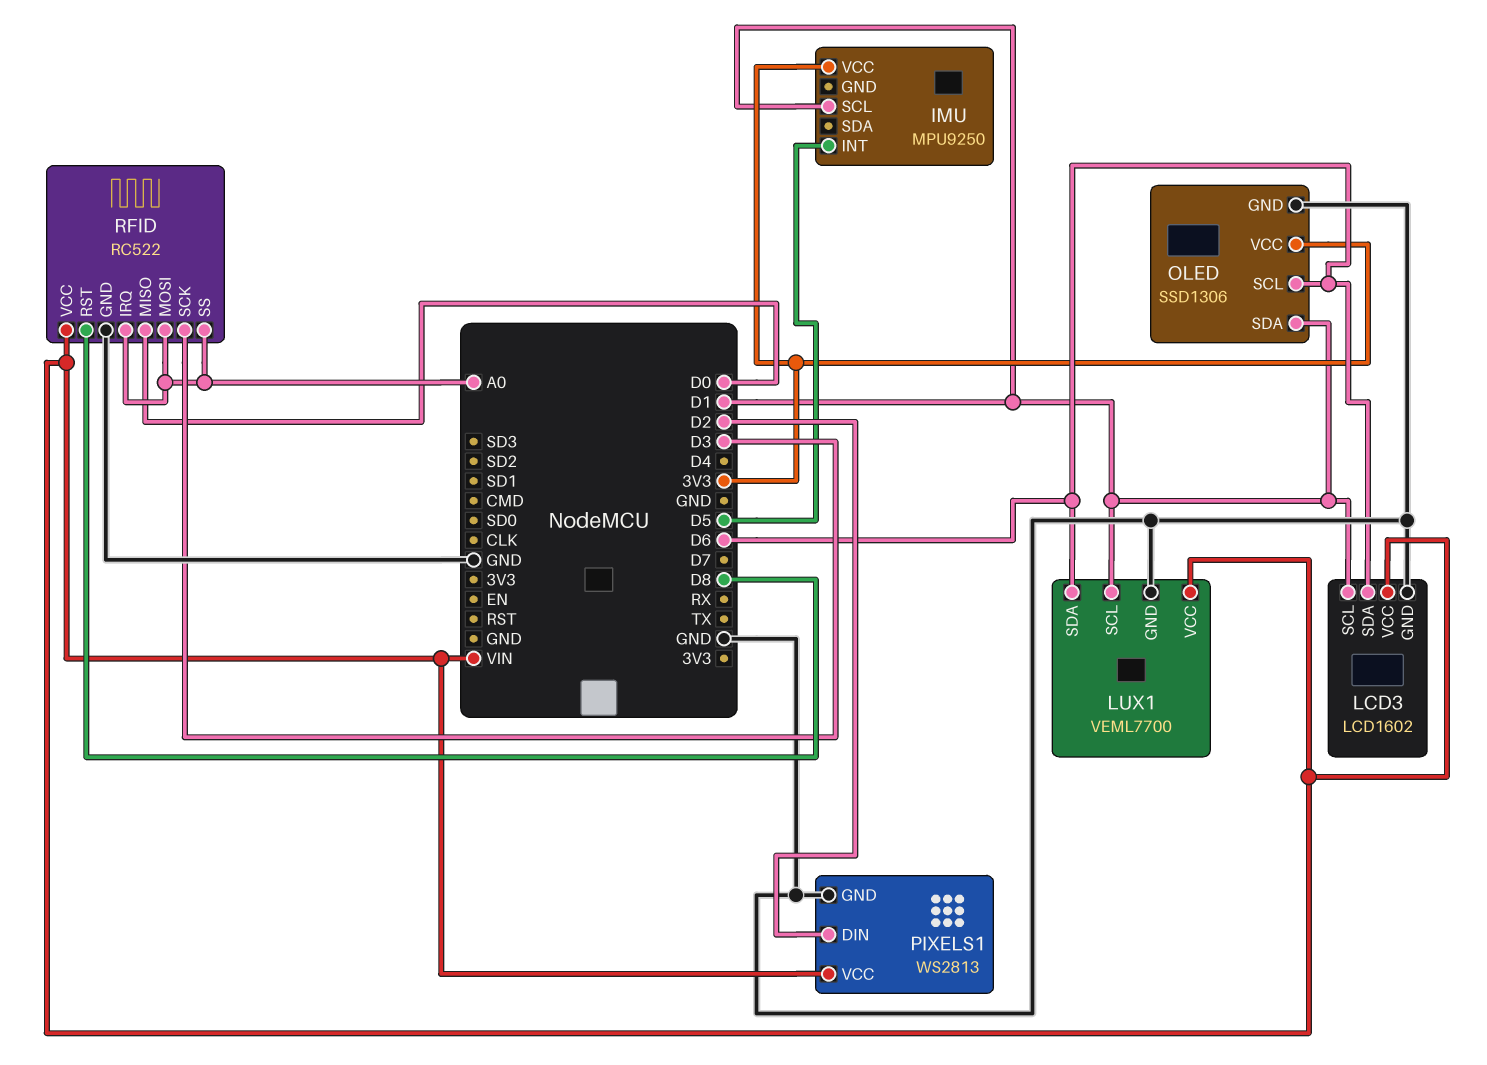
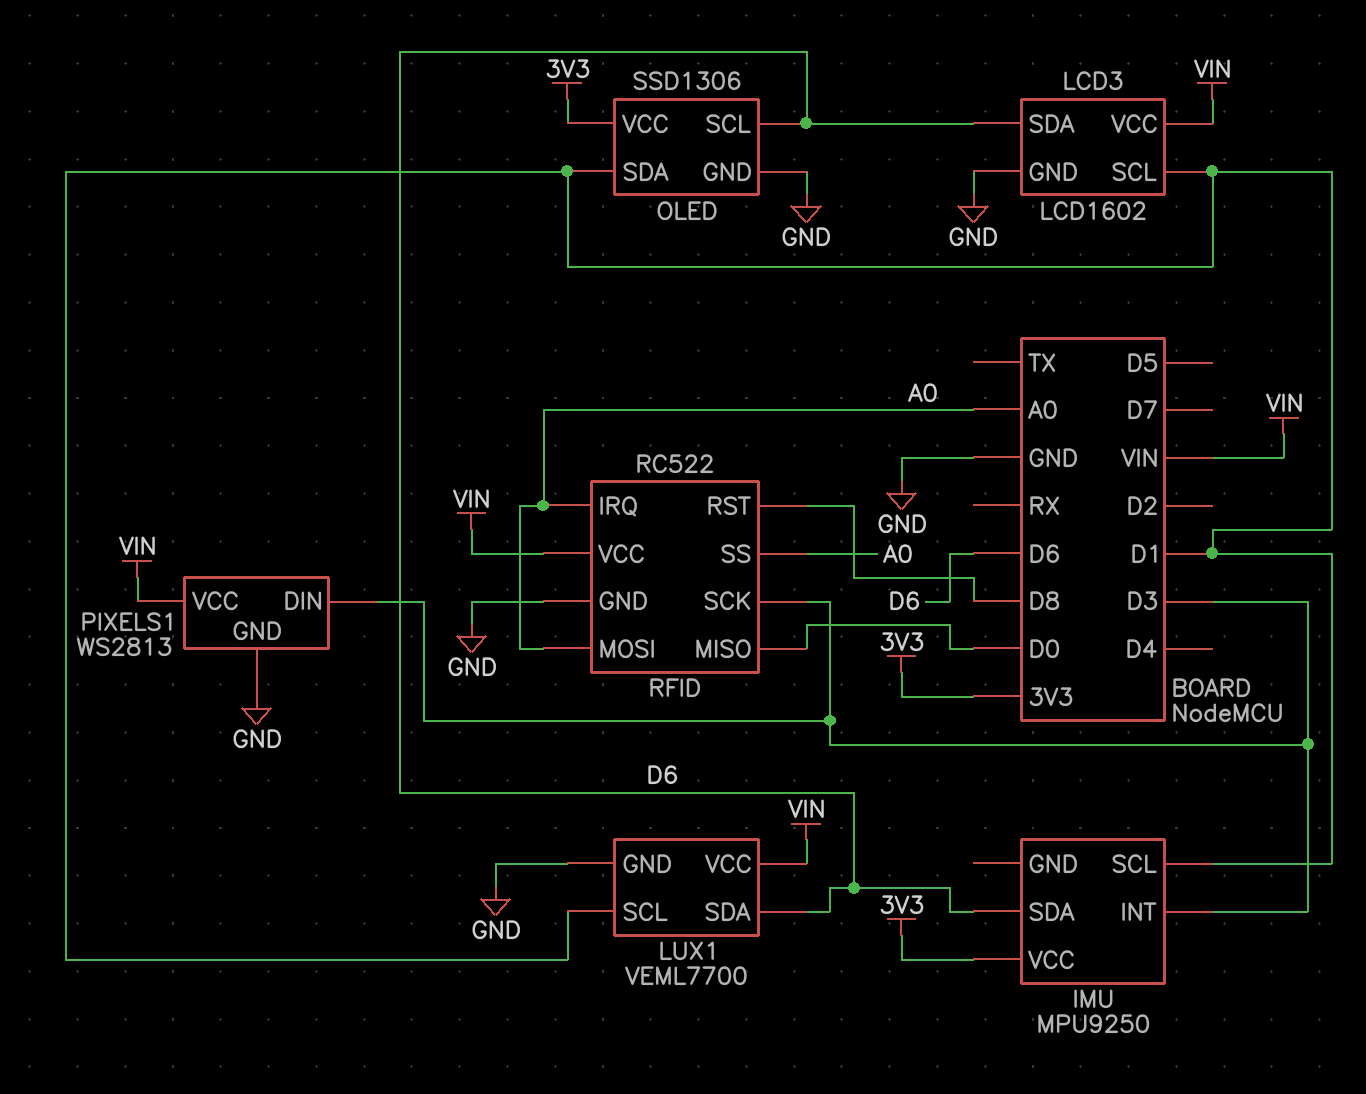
IMU pin INT: D5 -> D3
IMU pin SDA: none -> D6
PIXELS1 pin DIN: D2 -> D3

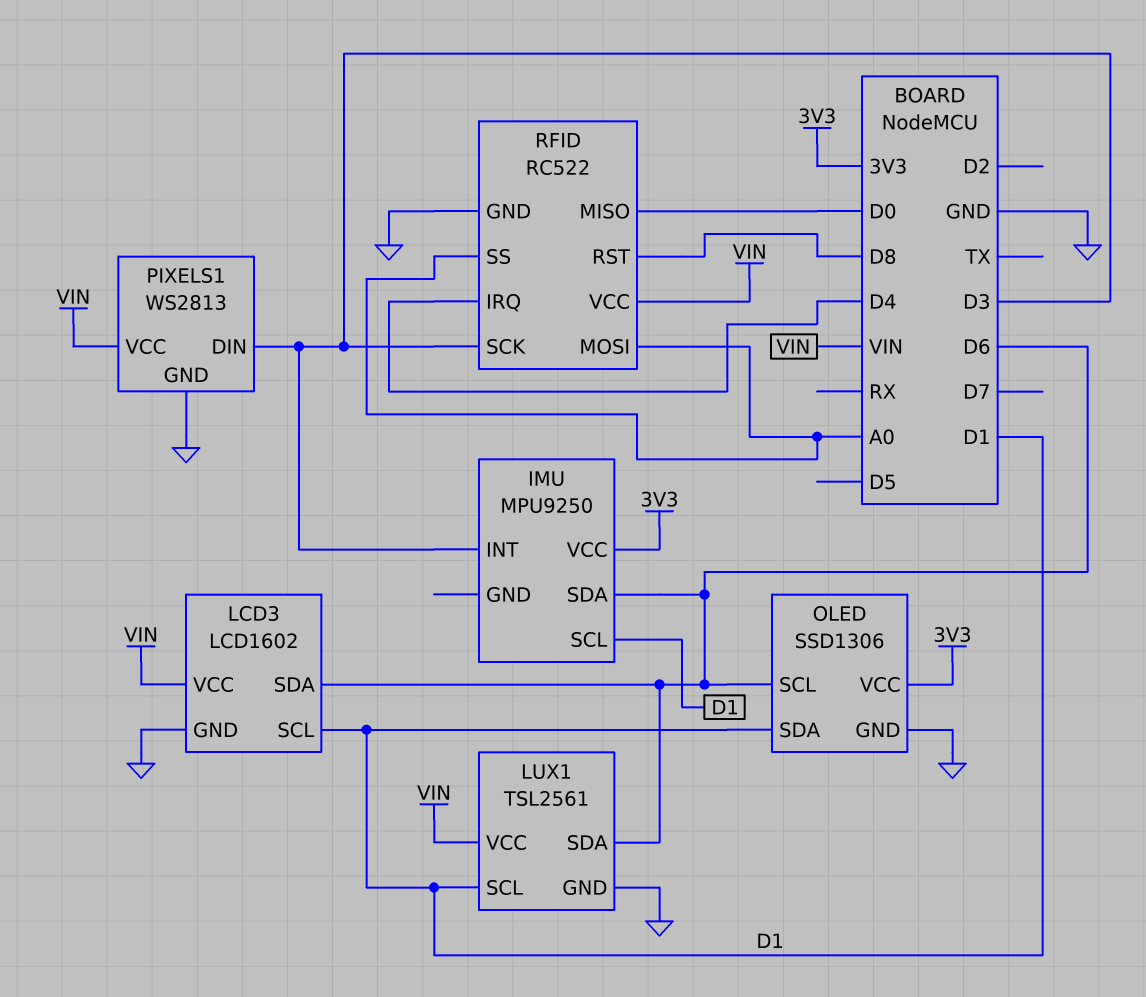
LUX1: VEML7700 -> TSL2561
RFID pin IRQ: A0 -> D4

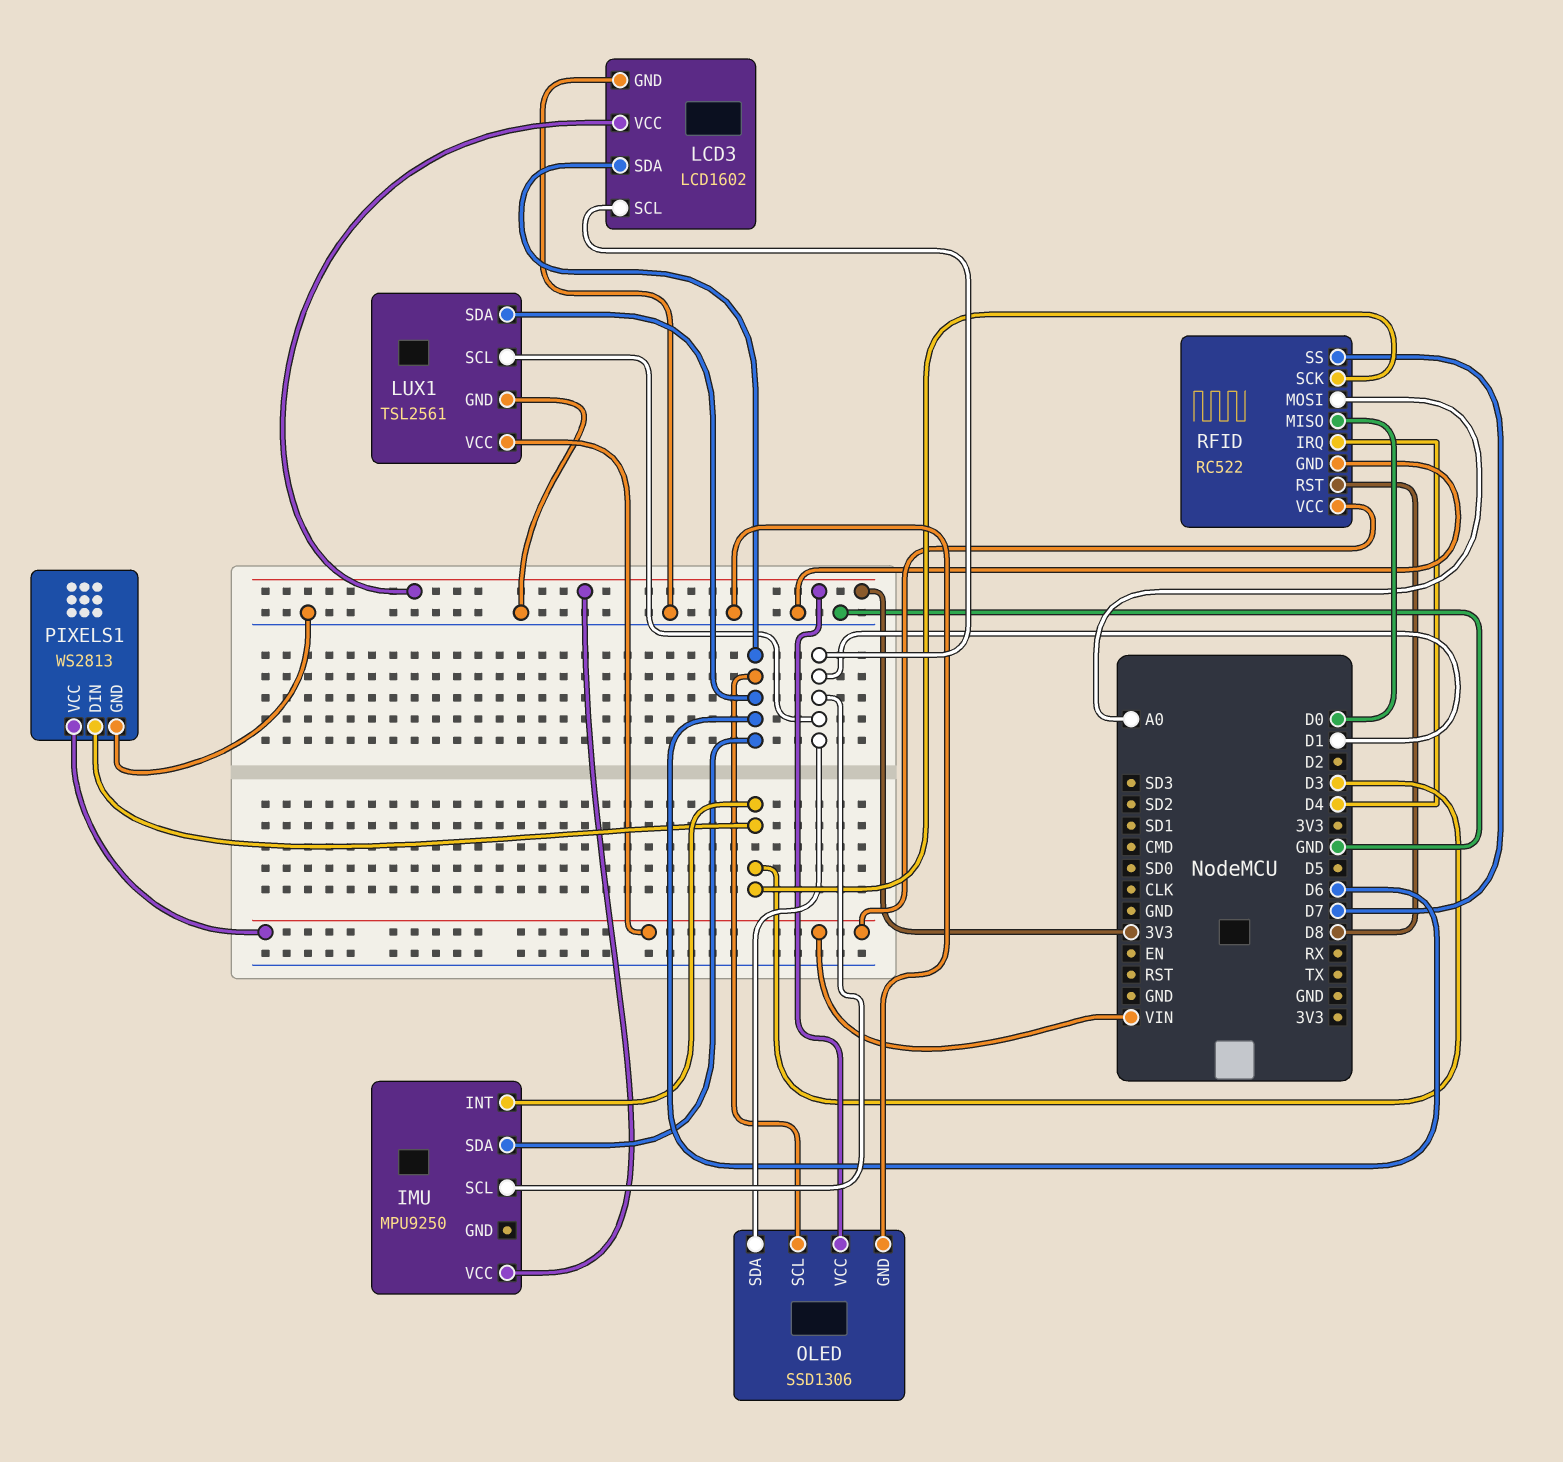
LCD3 pin VCC: VIN -> 3V3
RFID pin SS: A0 -> D7

